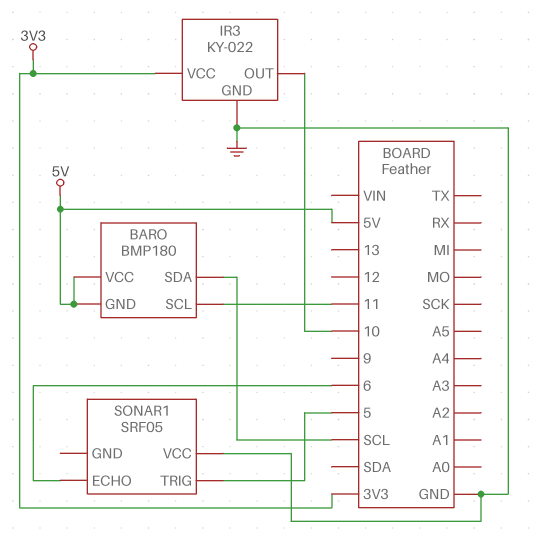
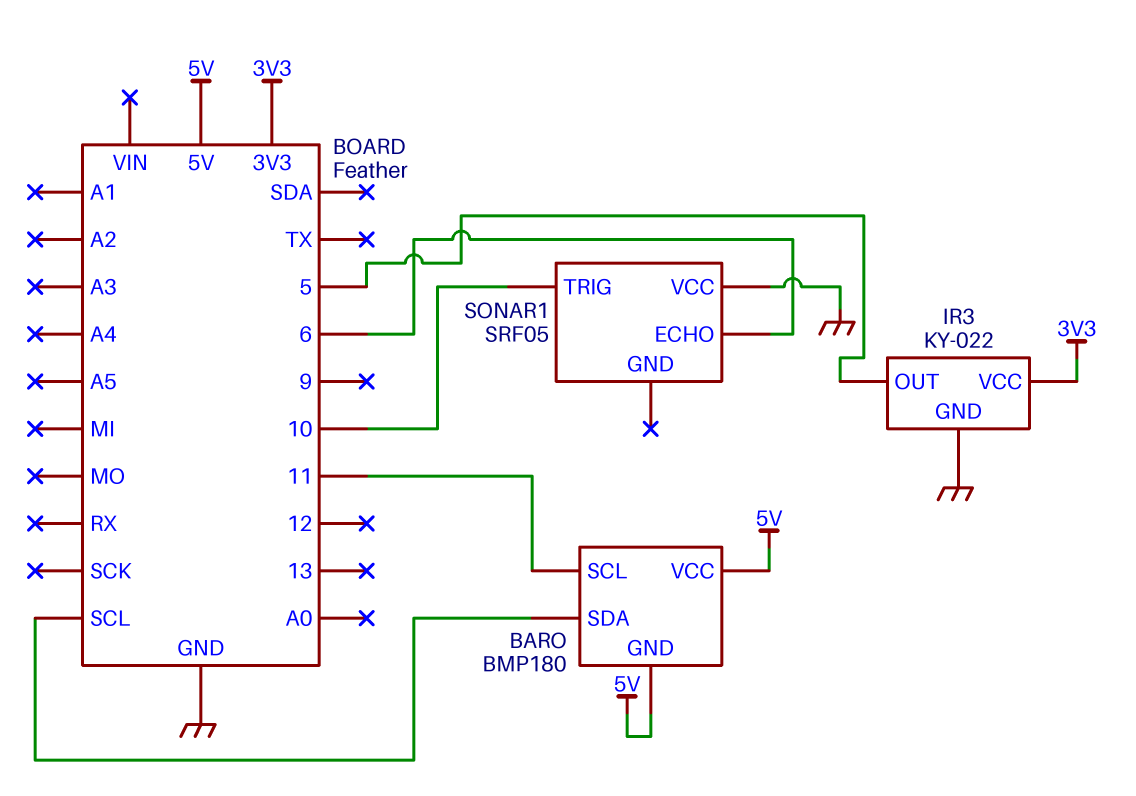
IR3 pin OUT: 10 -> 5
SONAR1 pin TRIG: 5 -> 10

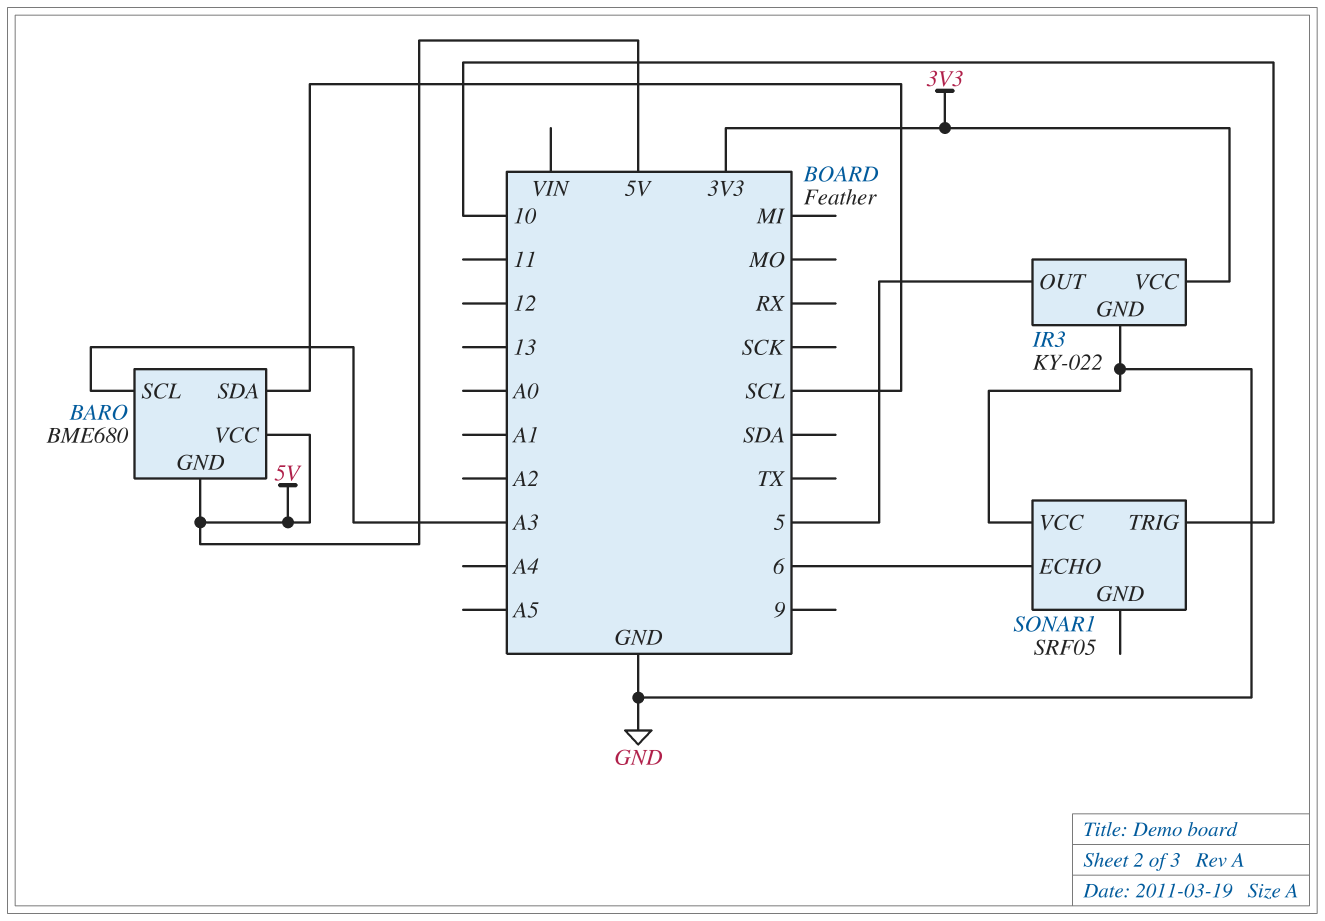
BARO: BMP180 -> BME680
BARO pin SCL: 11 -> A3

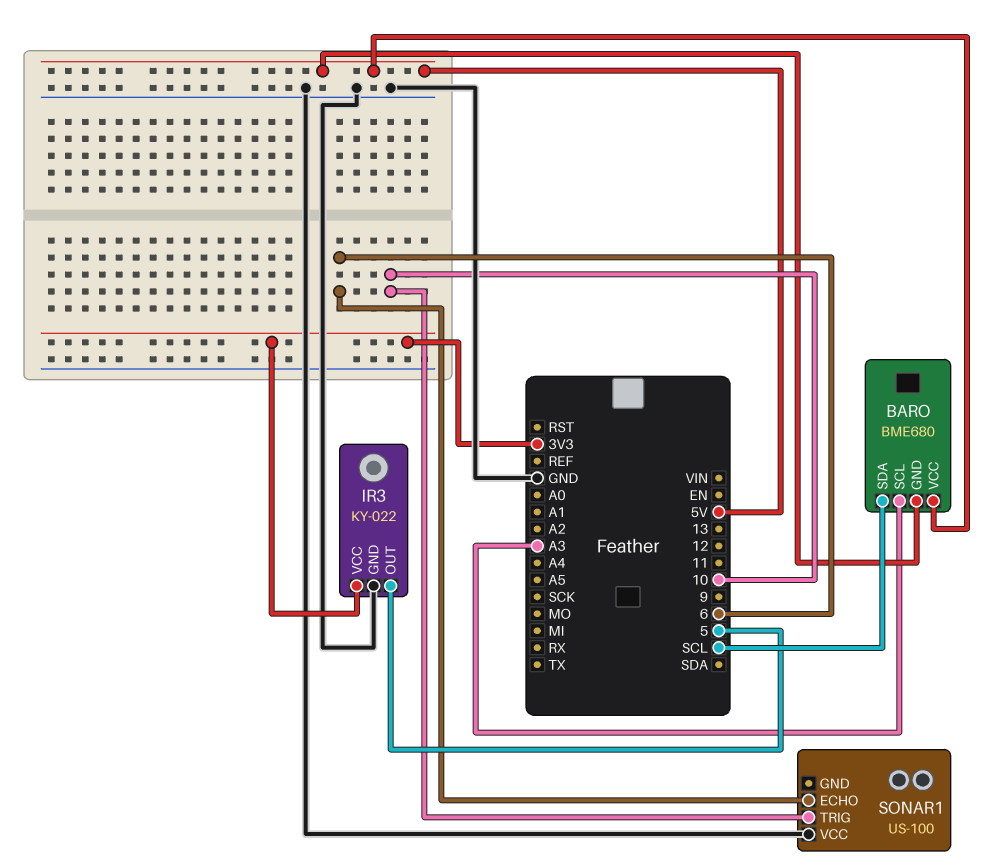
SONAR1: SRF05 -> US-100

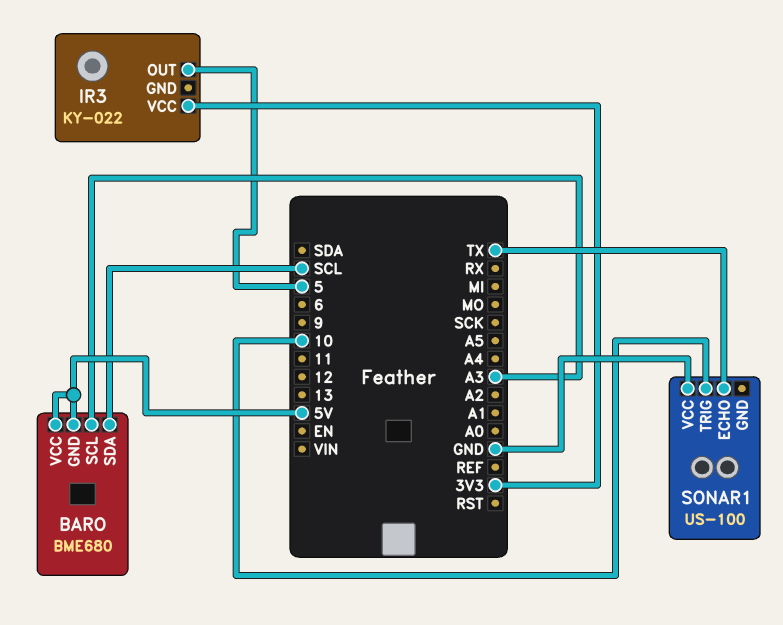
IR3 pin GND: GND -> none
SONAR1 pin ECHO: 6 -> TX

